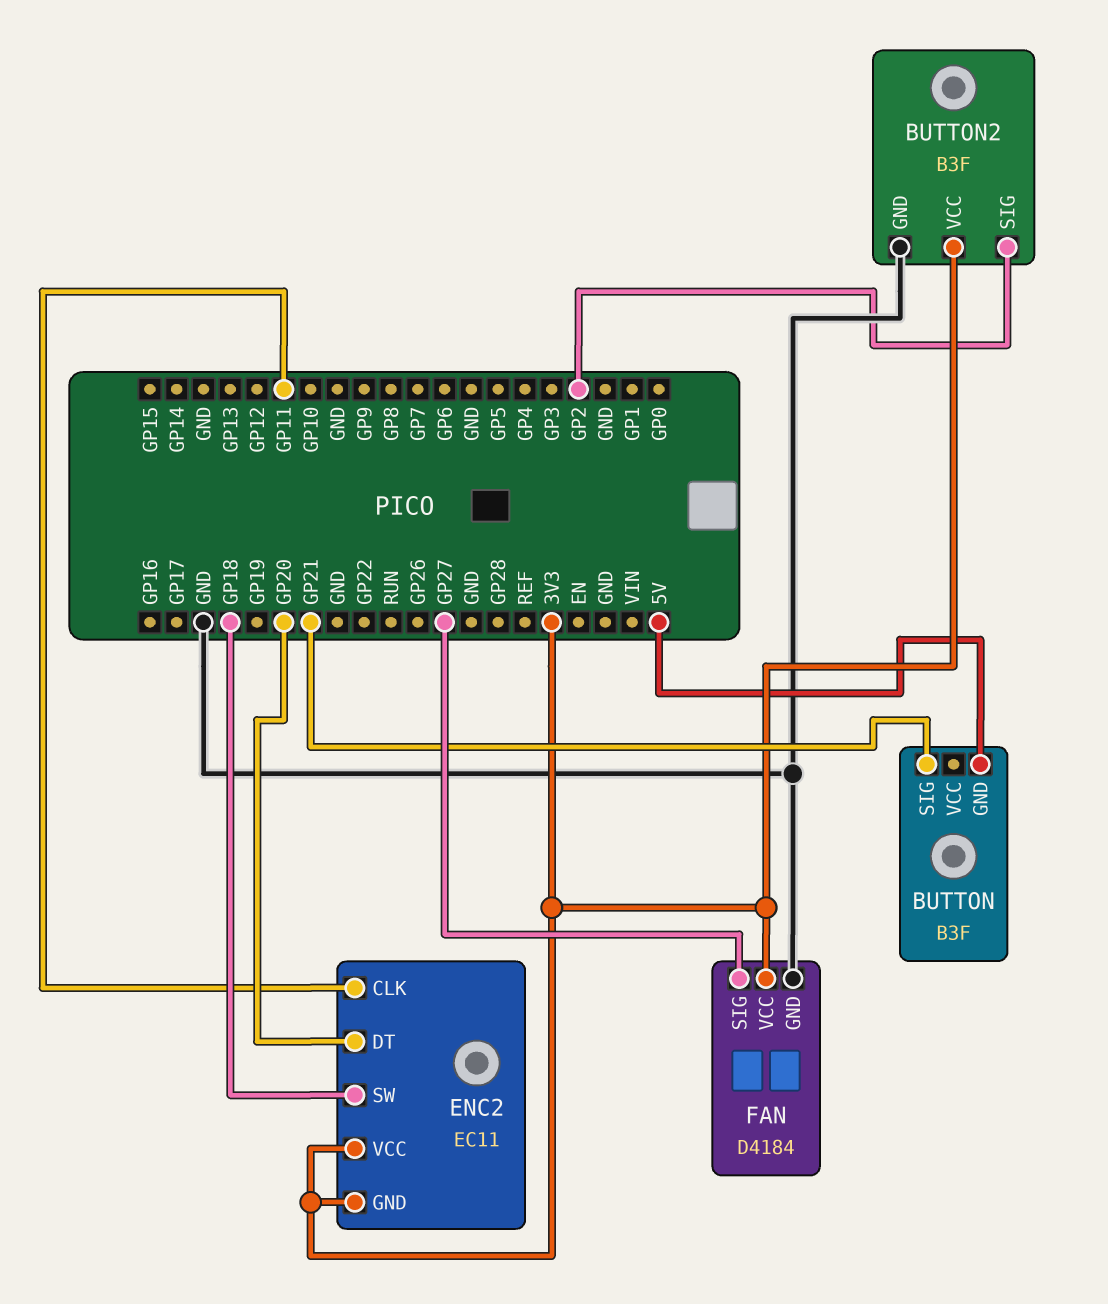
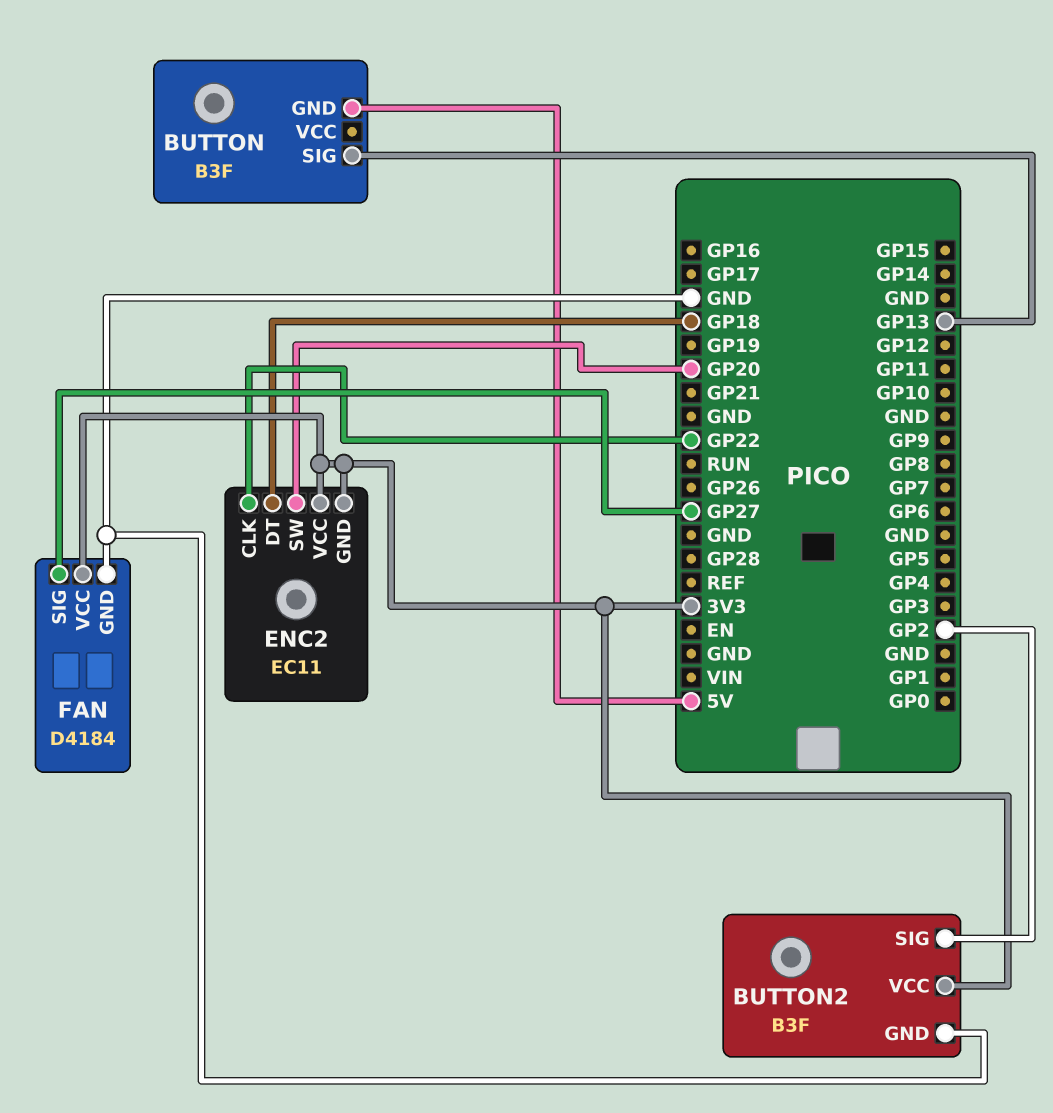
BUTTON pin SIG: GP21 -> GP13
ENC2 pin CLK: GP11 -> GP22
ENC2 pin DT: GP20 -> GP18
ENC2 pin SW: GP18 -> GP20

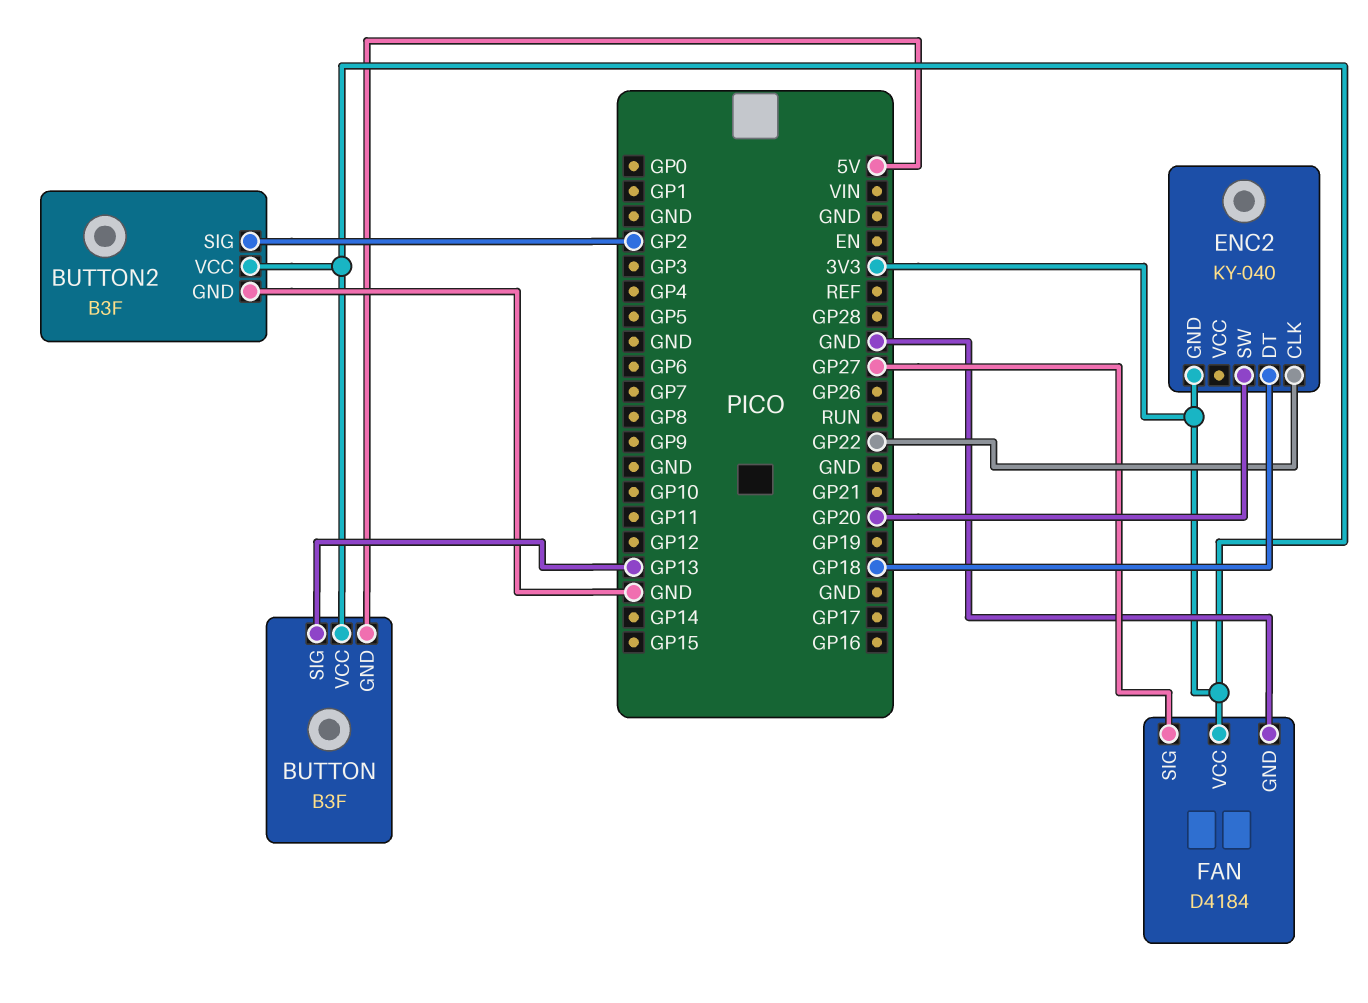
BUTTON pin VCC: none -> 3V3
ENC2: EC11 -> KY-040
ENC2 pin VCC: 3V3 -> none

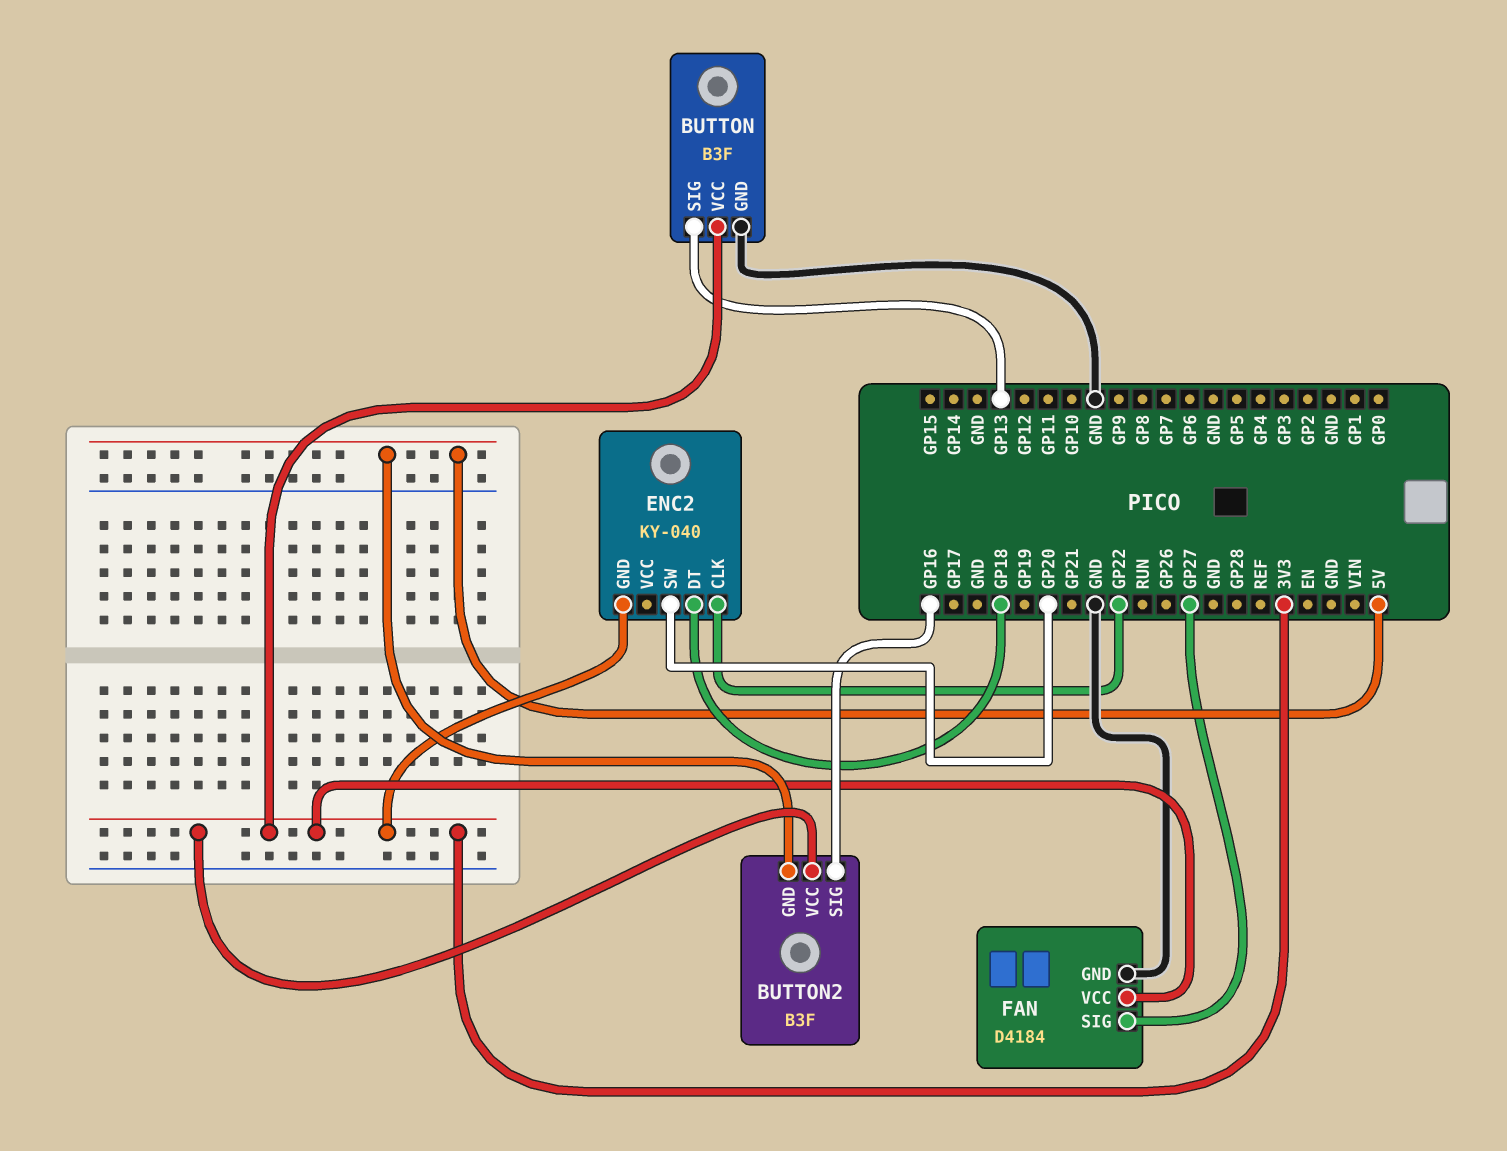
BUTTON pin GND: 5V -> GND
BUTTON2 pin GND: GND -> 5V
BUTTON2 pin SIG: GP2 -> GP16

